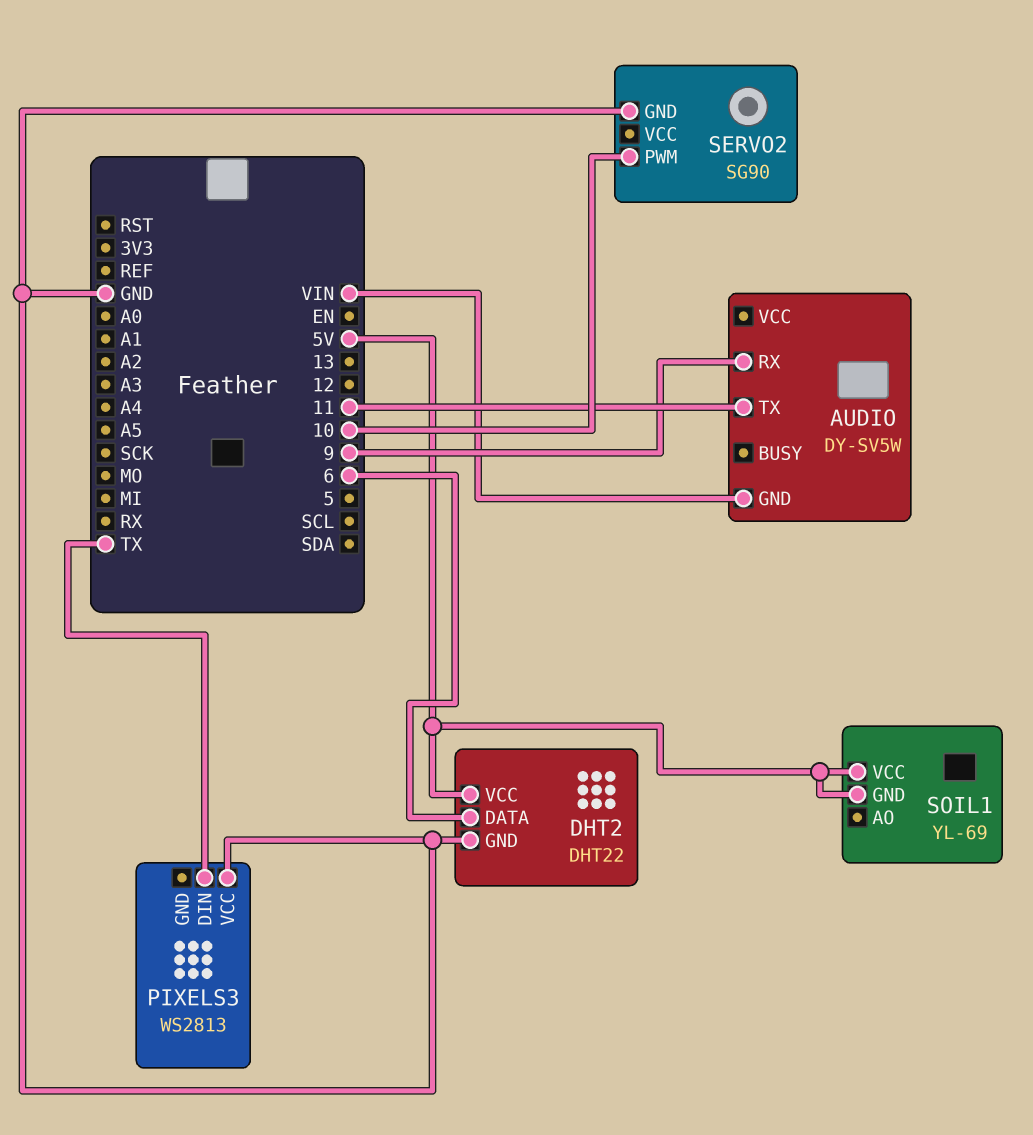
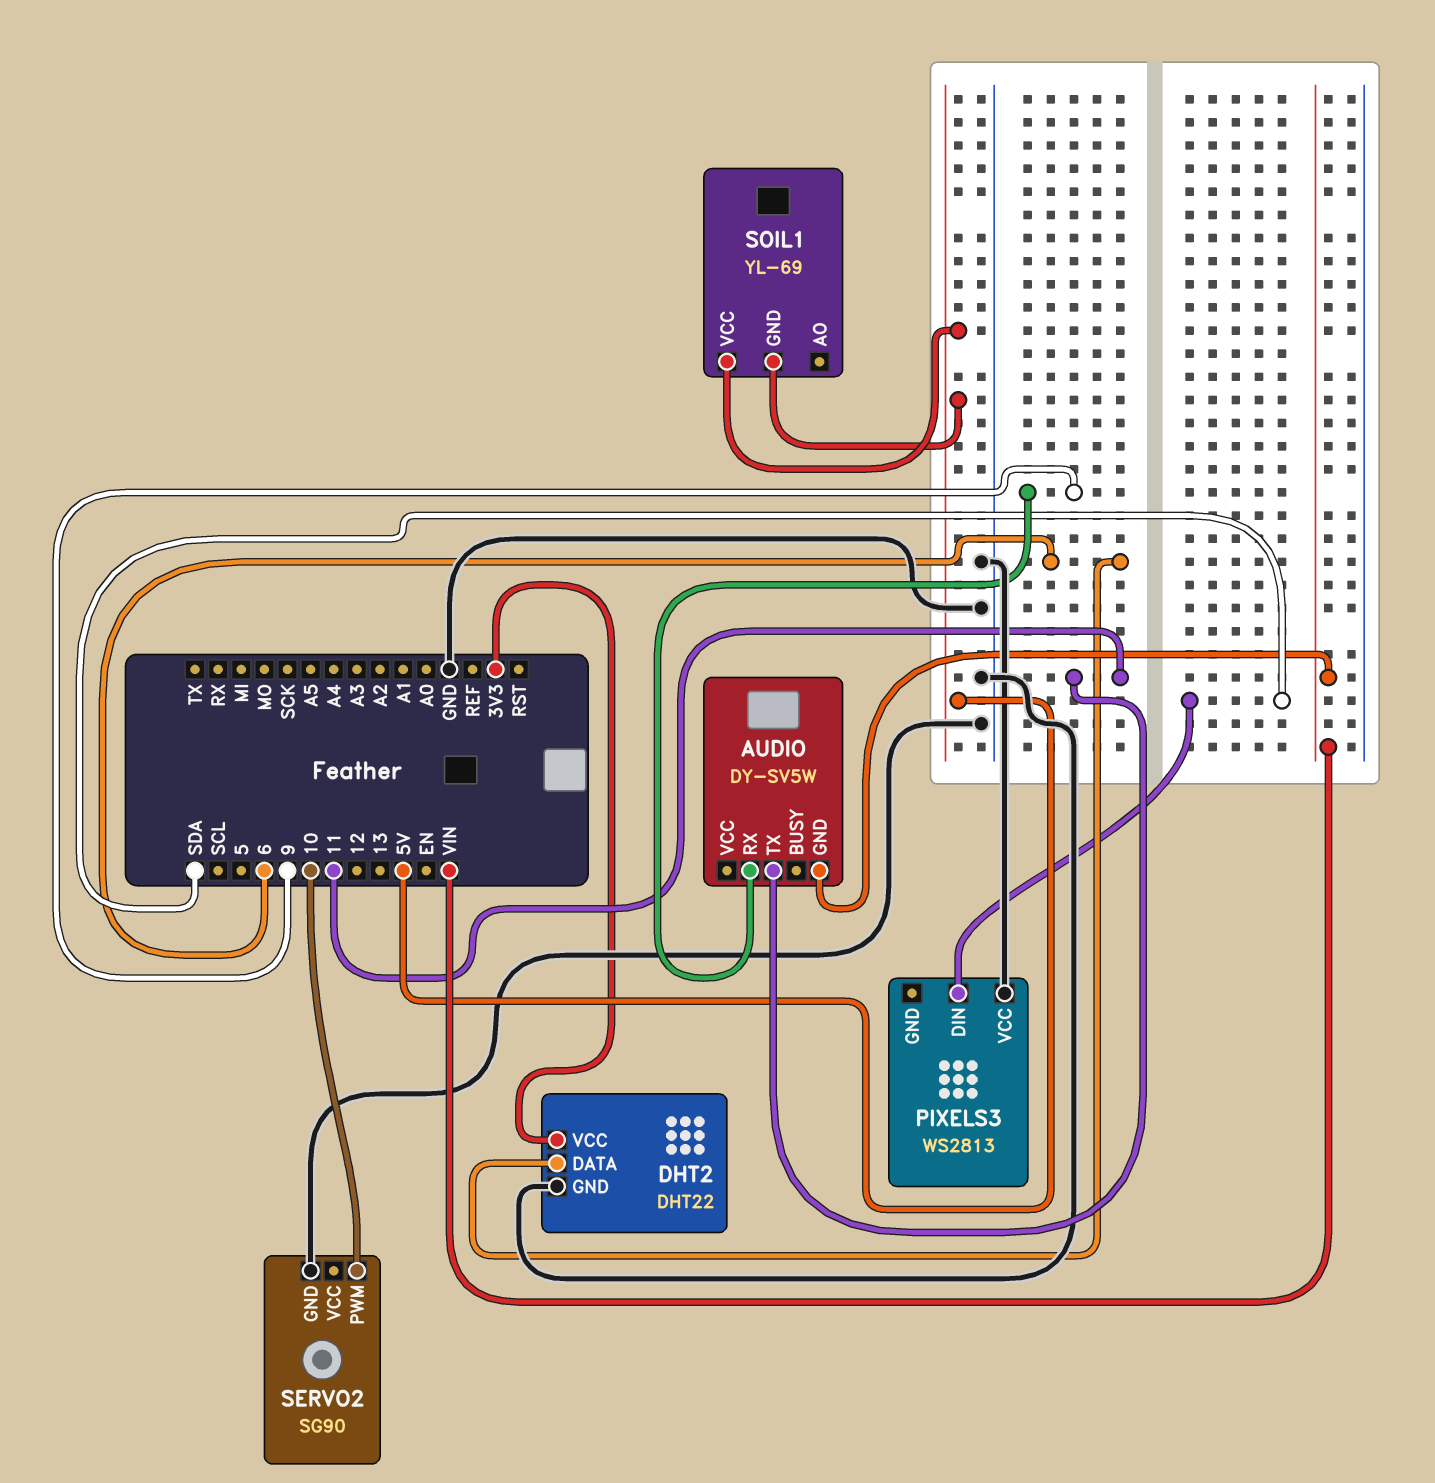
DHT2 pin VCC: 5V -> 3V3
PIXELS3 pin DIN: TX -> SDA

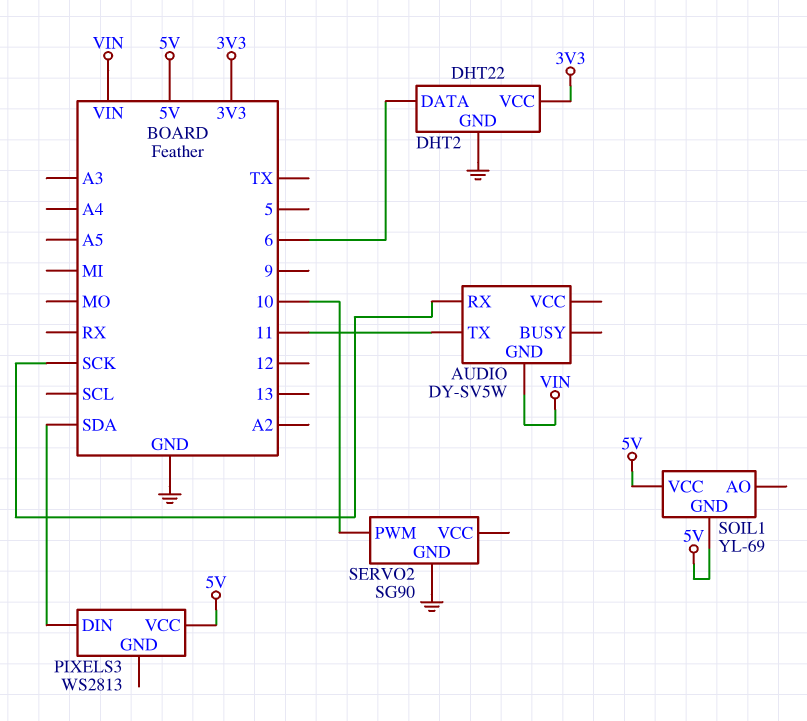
AUDIO pin RX: 9 -> SCK
PIXELS3 pin VCC: GND -> 5V

